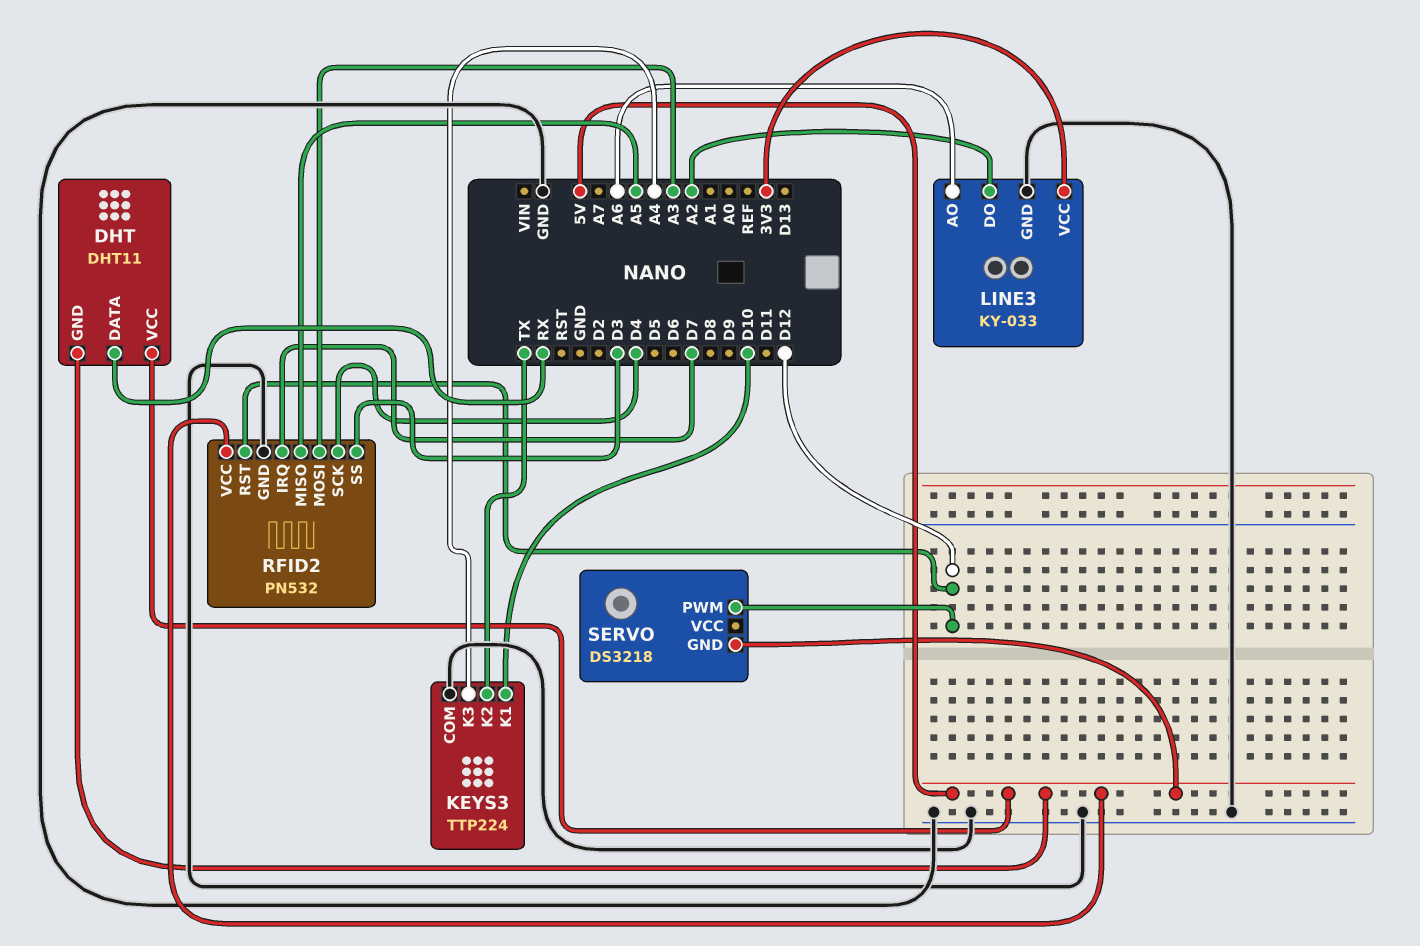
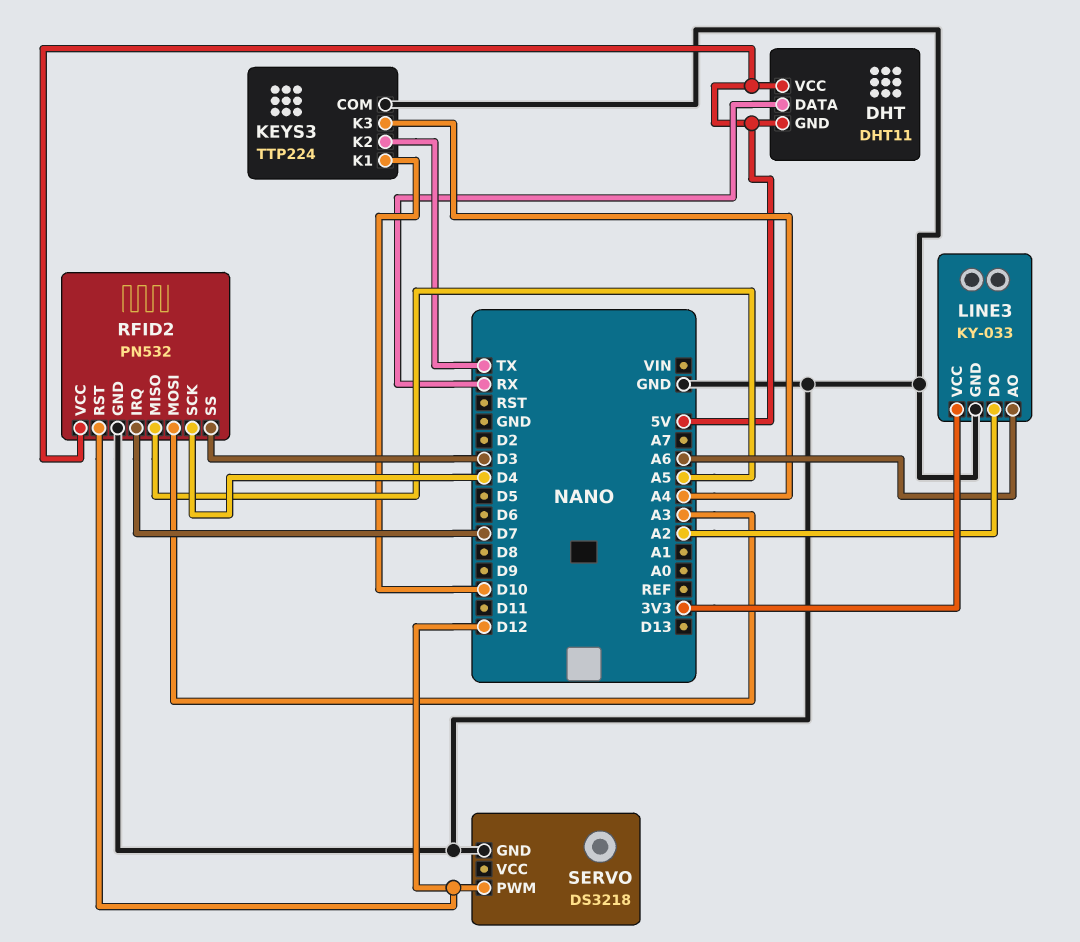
SERVO pin GND: 5V -> GND

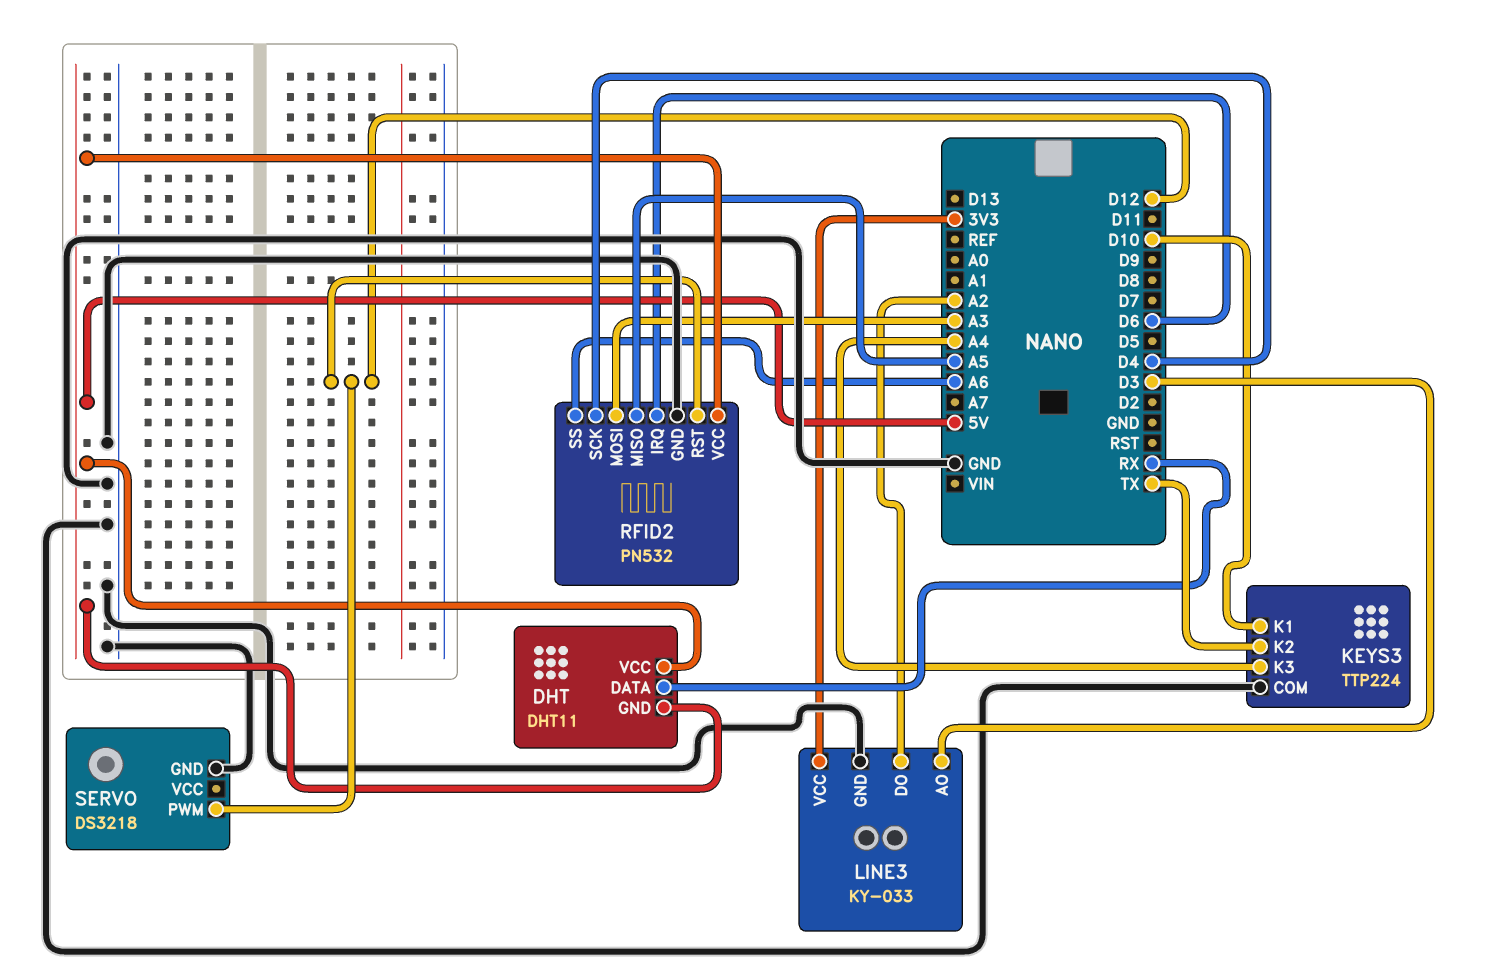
LINE3 pin AO: A6 -> D3
RFID2 pin IRQ: D7 -> D6
RFID2 pin SS: D3 -> A6

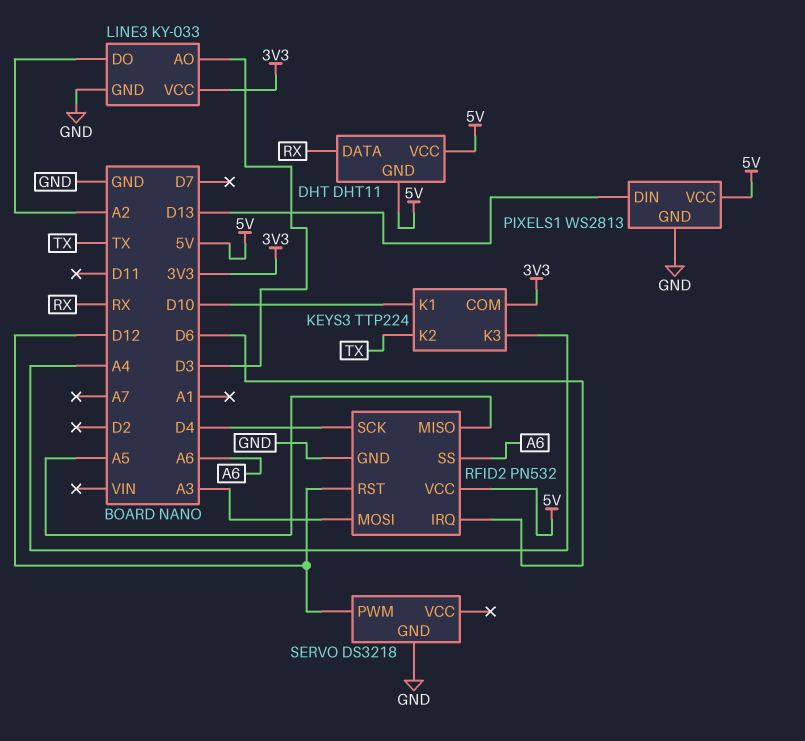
KEYS3 pin COM: GND -> 3V3
PIXELS1: none -> WS2813
PIXELS1 pin DIN: none -> D13
PIXELS1 pin GND: none -> GND
PIXELS1 pin VCC: none -> 5V

